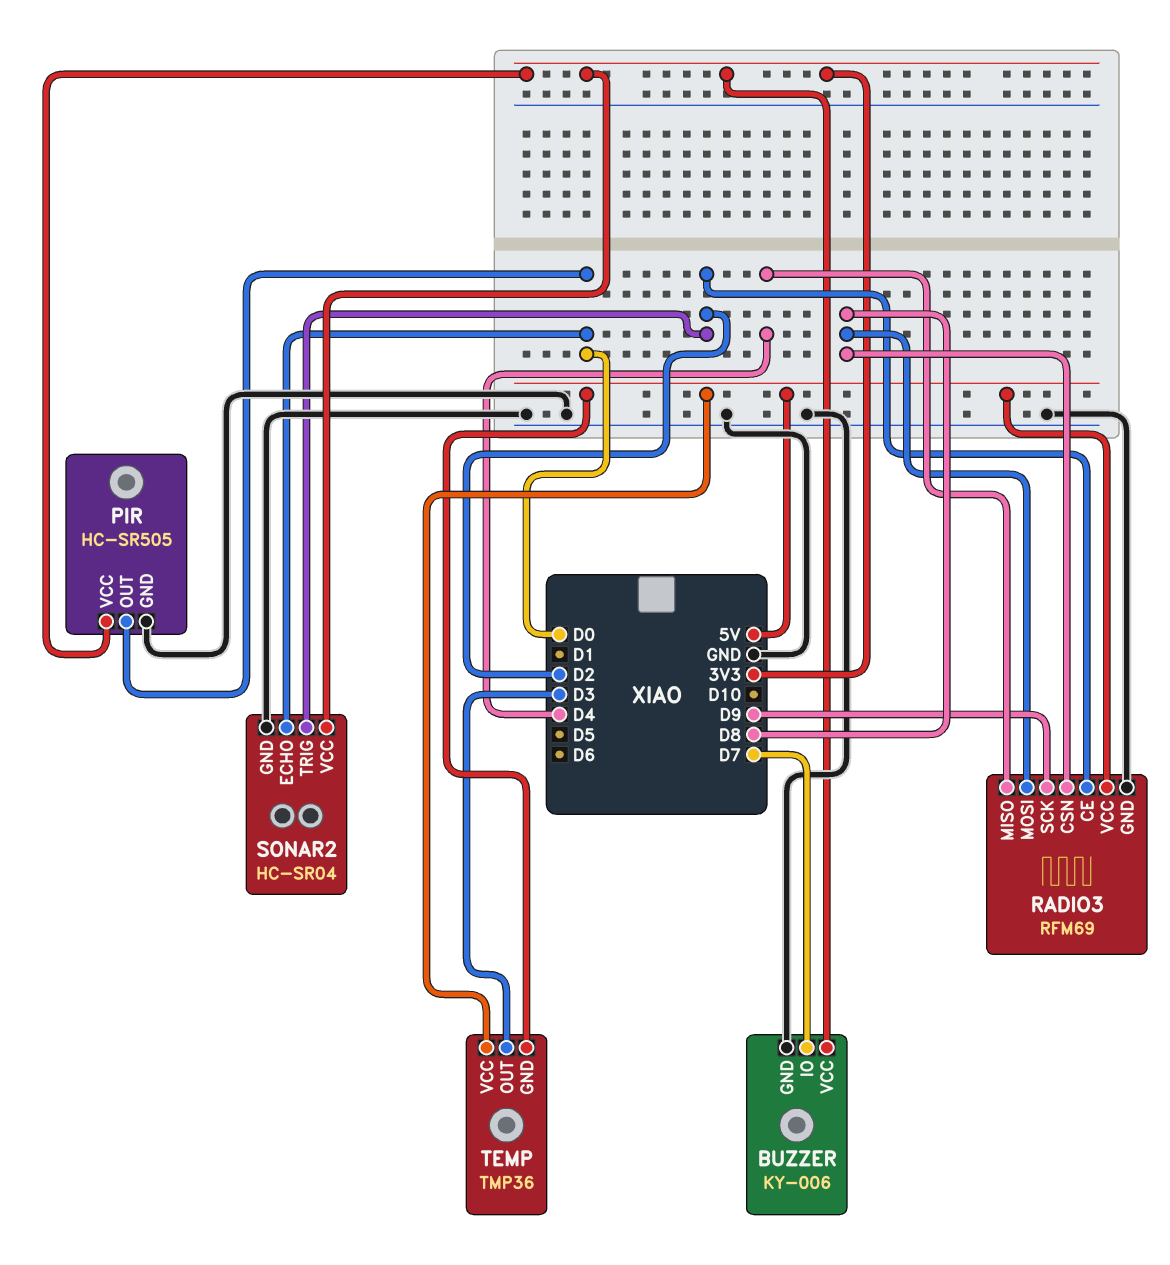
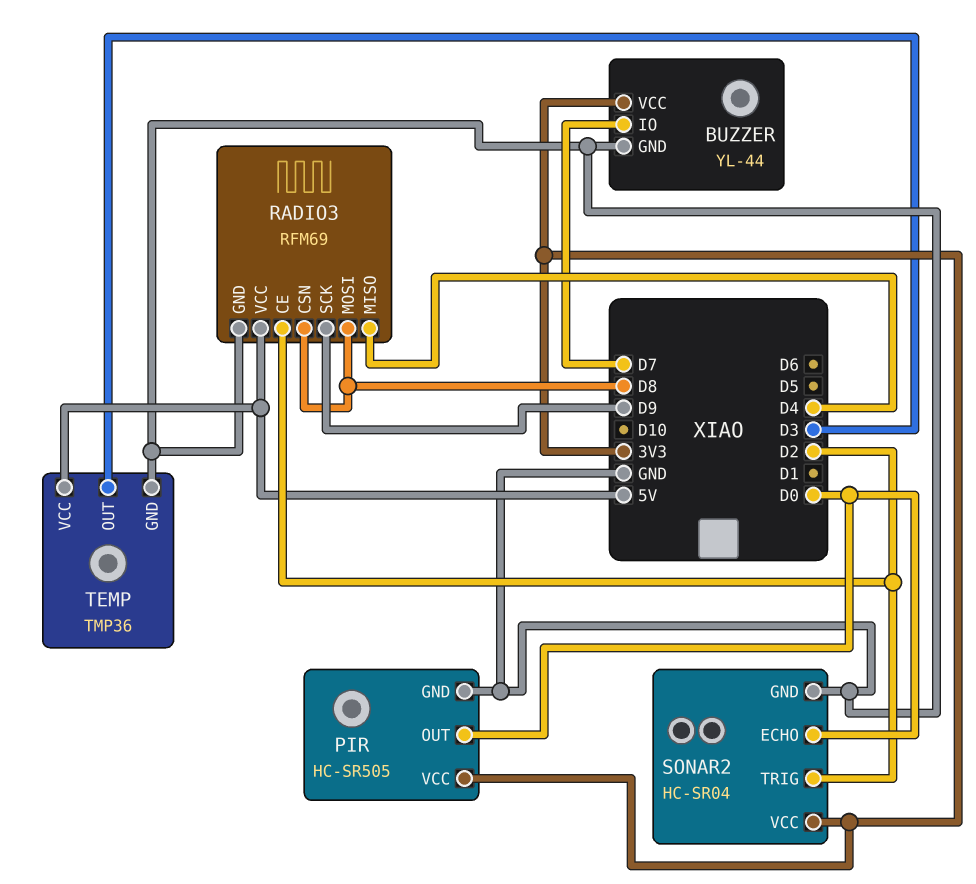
BUZZER: KY-006 -> YL-44
TEMP pin GND: 5V -> GND

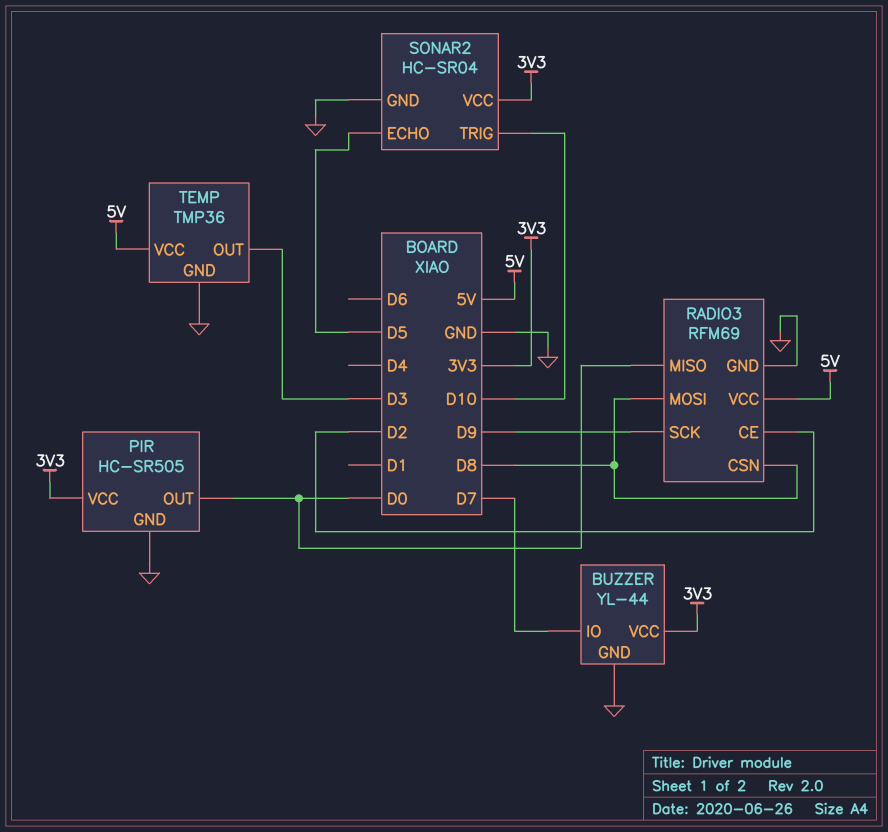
RADIO3 pin MISO: D4 -> D0
SONAR2 pin ECHO: D0 -> D5
SONAR2 pin TRIG: D2 -> D10

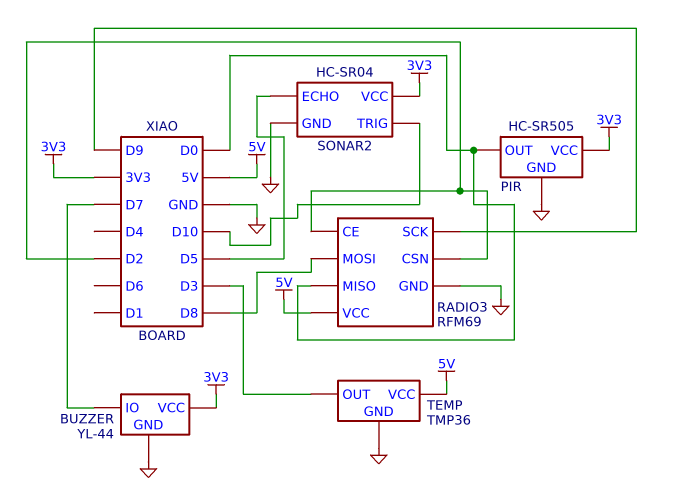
RADIO3 pin CSN: D8 -> D2

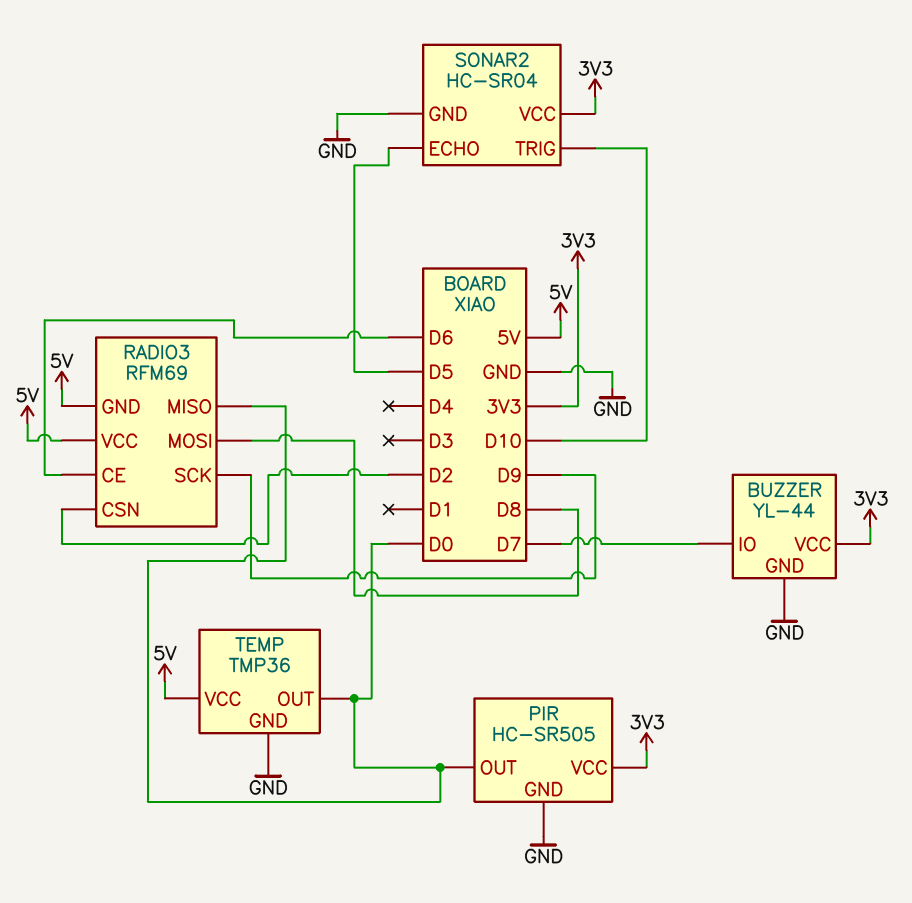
RADIO3 pin CE: D2 -> D6
RADIO3 pin GND: GND -> 5V
TEMP pin OUT: D3 -> D0

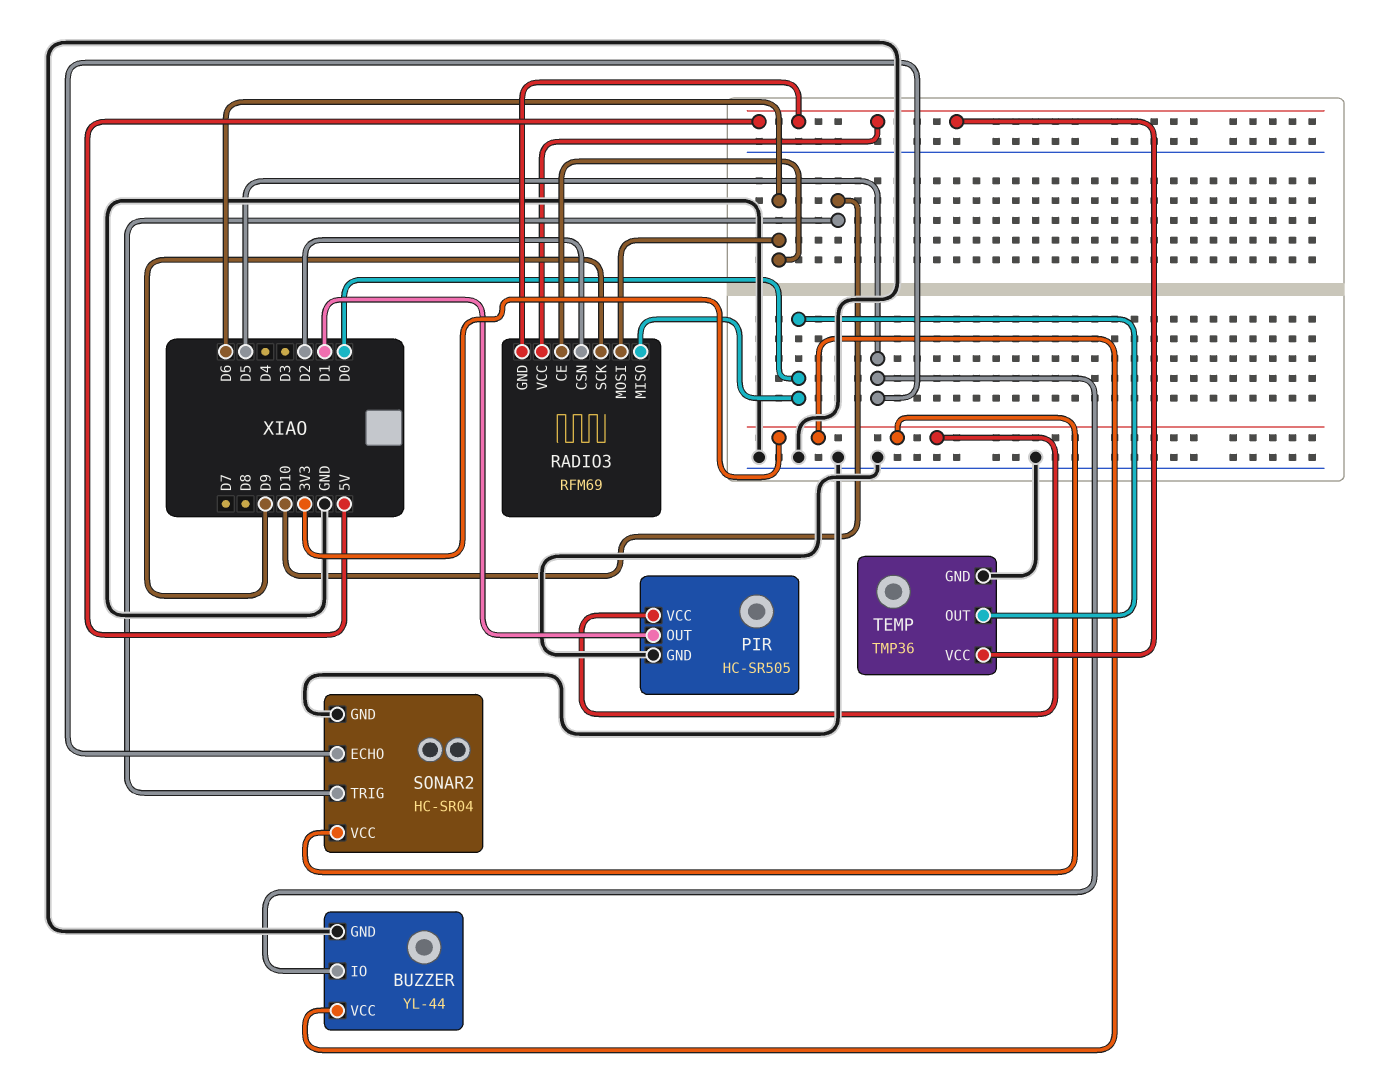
BUZZER pin IO: D7 -> D5
PIR pin OUT: D0 -> D1
RADIO3 pin MOSI: D8 -> D6

